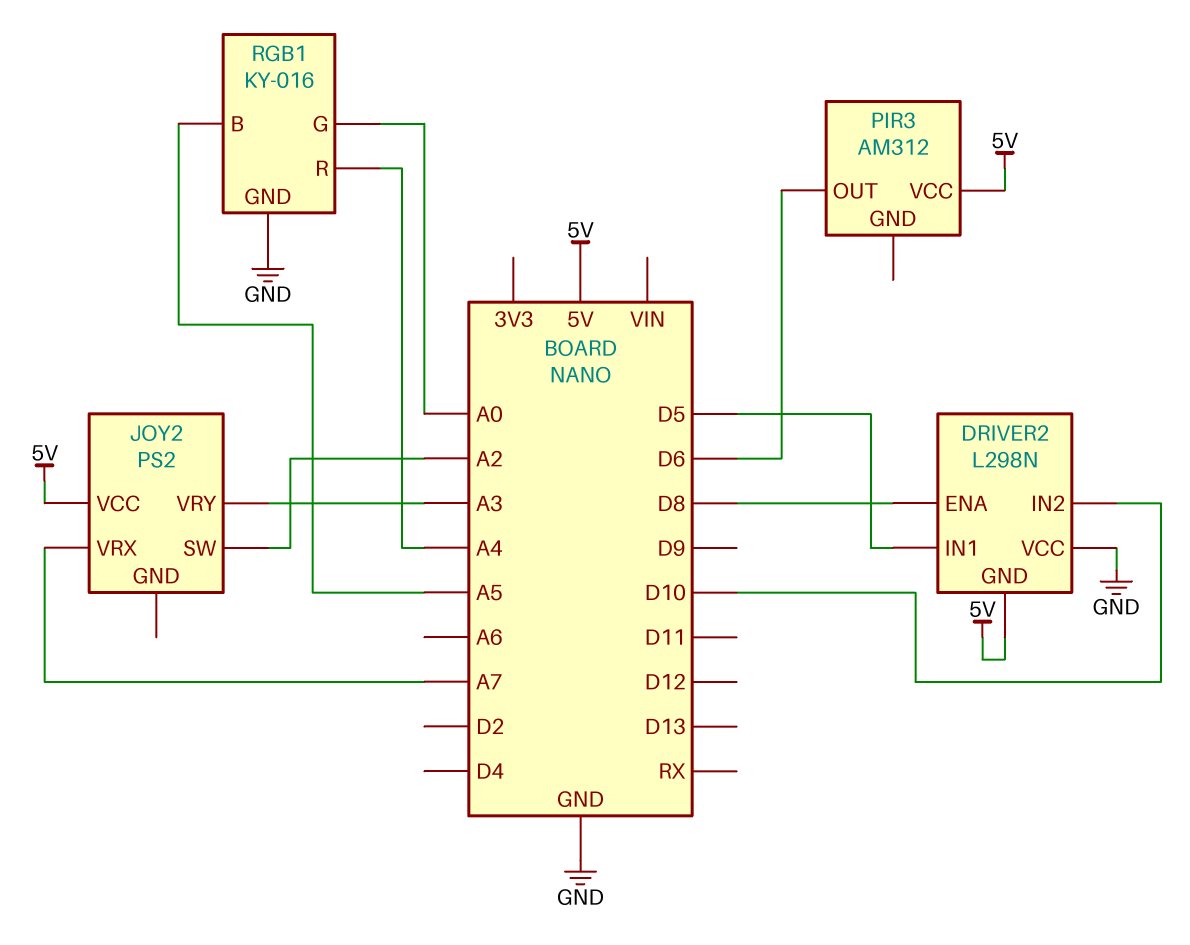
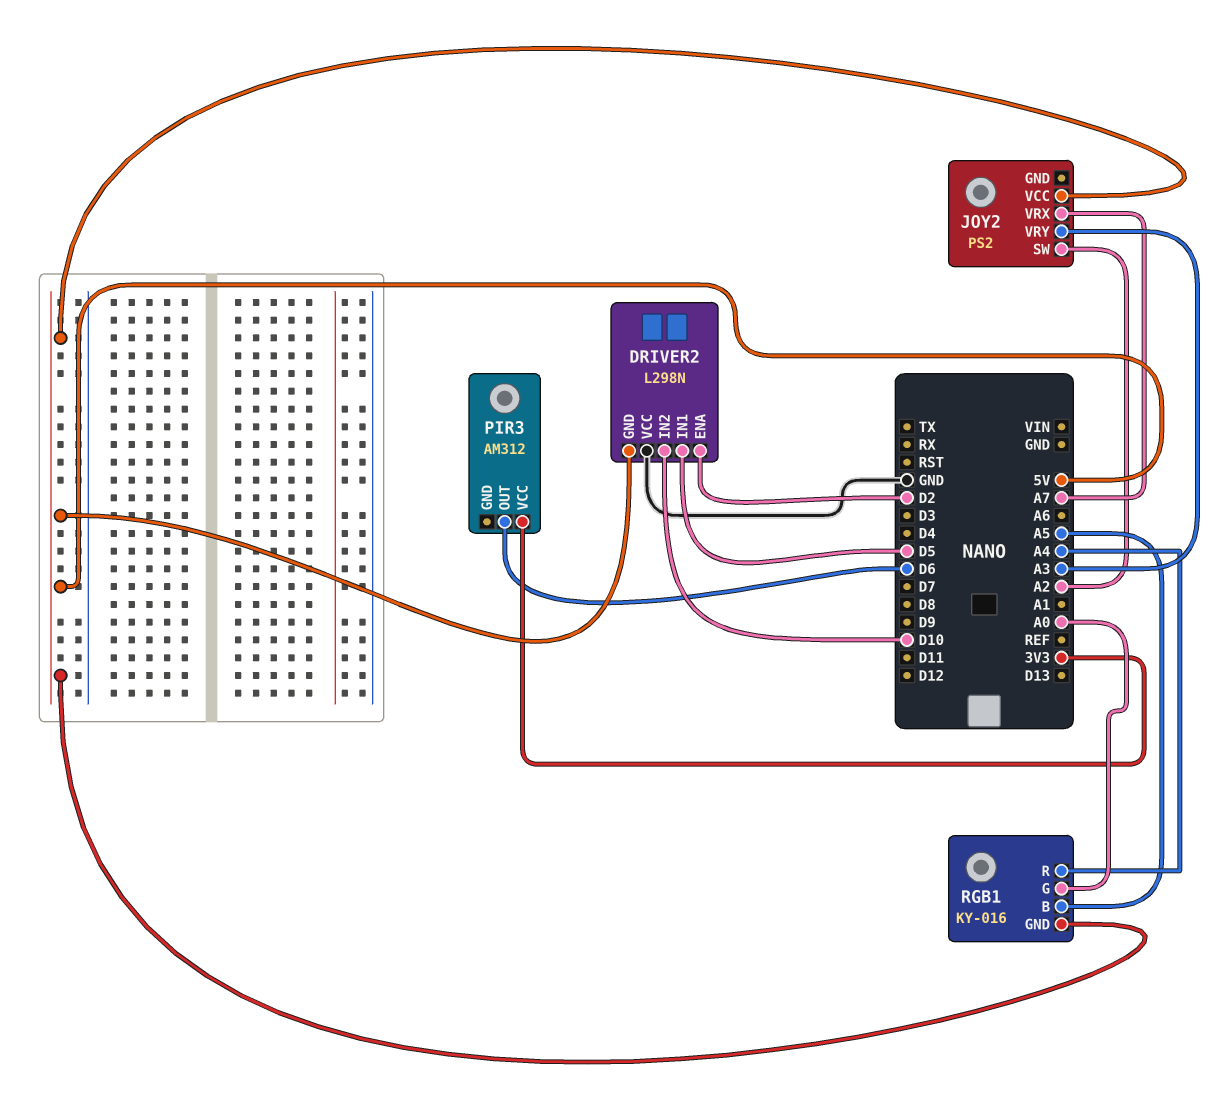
DRIVER2 pin ENA: D8 -> D2
PIR3 pin VCC: 5V -> 3V3
RGB1 pin GND: GND -> 5V

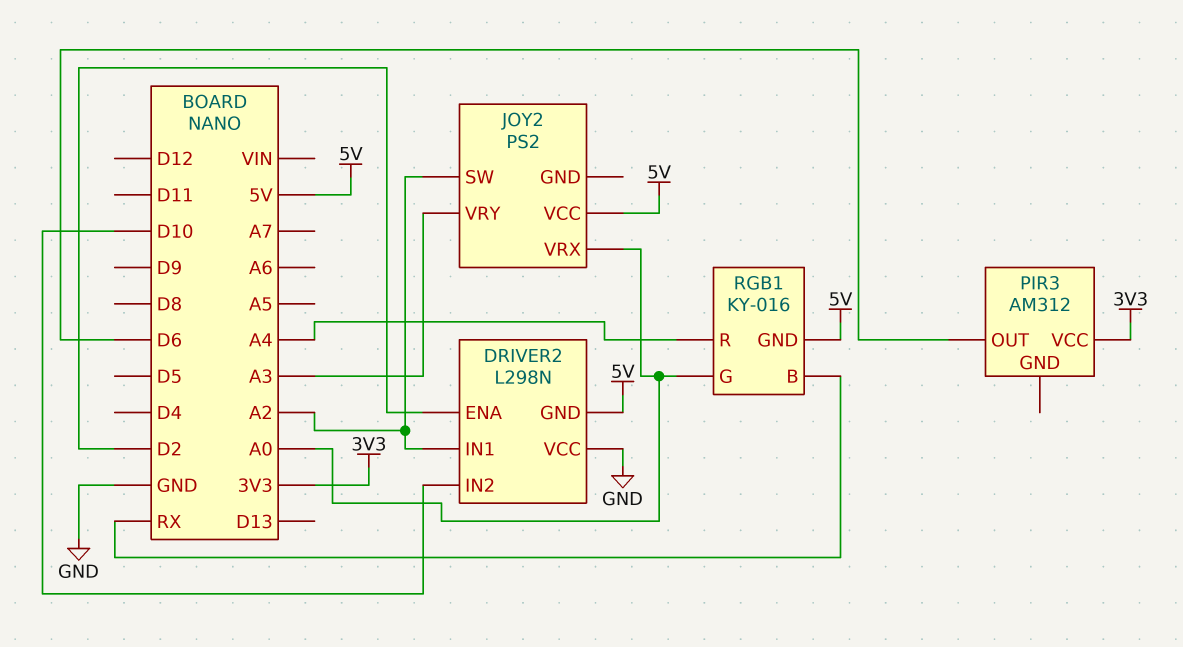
DRIVER2 pin IN1: D5 -> A2
JOY2 pin VRX: A7 -> A0
RGB1 pin B: A5 -> RX

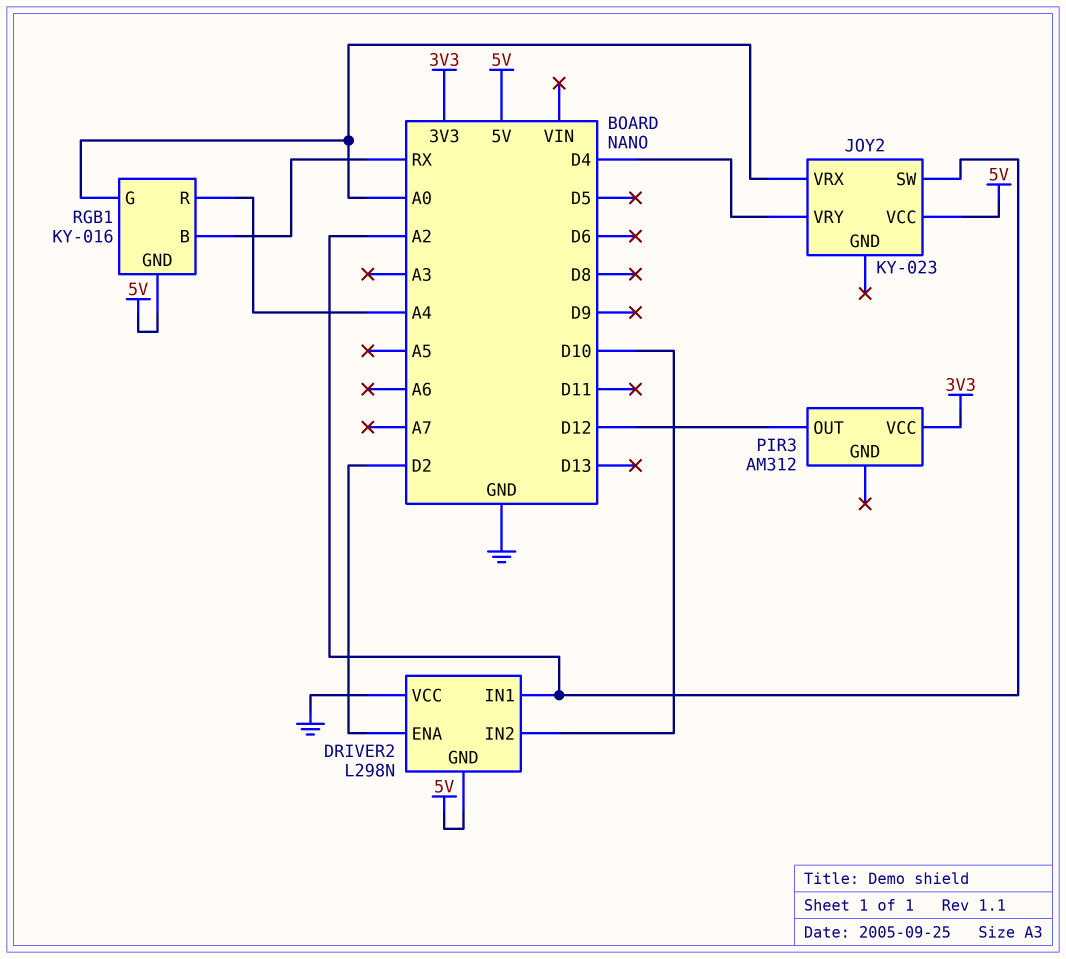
JOY2: PS2 -> KY-023
JOY2 pin VRY: A3 -> D4
PIR3 pin OUT: D6 -> D12

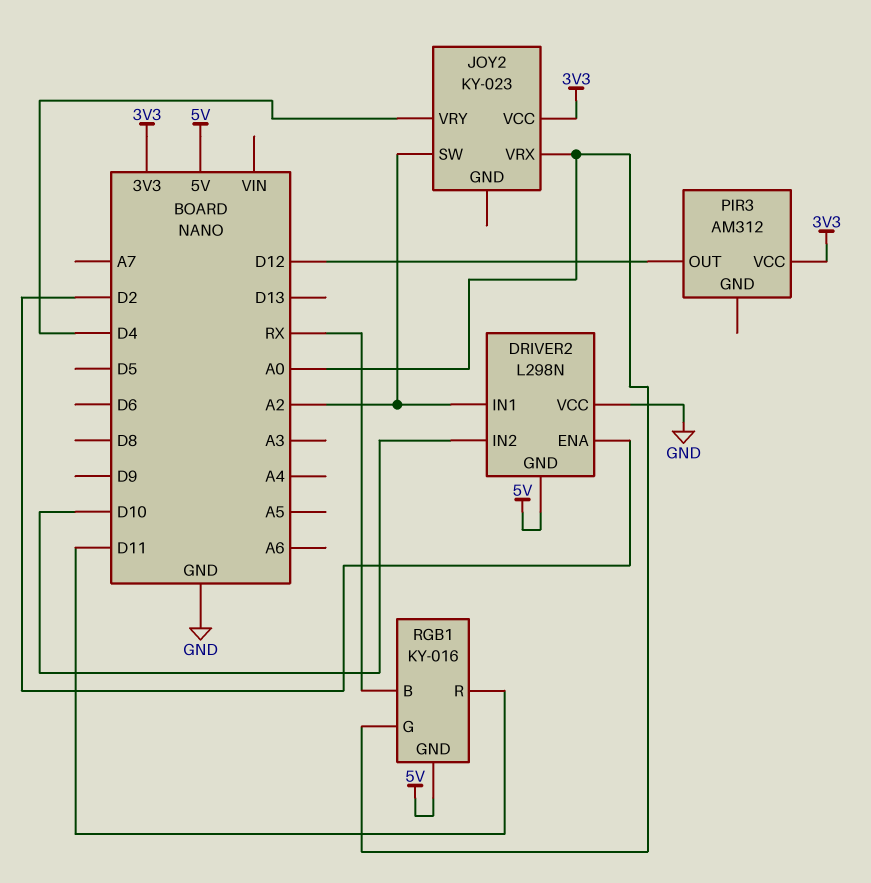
JOY2 pin VCC: 5V -> 3V3
RGB1 pin R: A4 -> D11

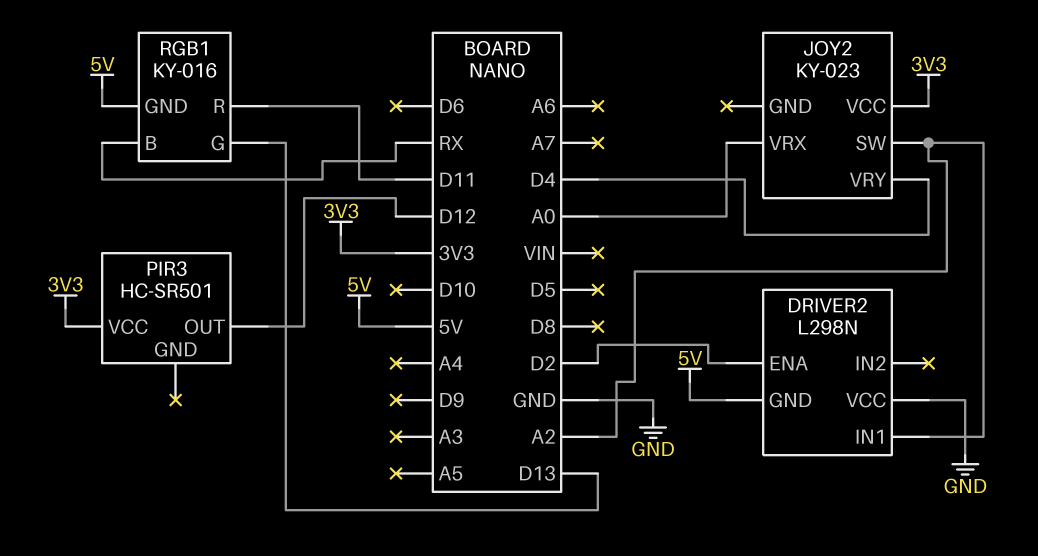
DRIVER2 pin IN2: D10 -> none
PIR3: AM312 -> HC-SR501
RGB1 pin G: A0 -> D13

